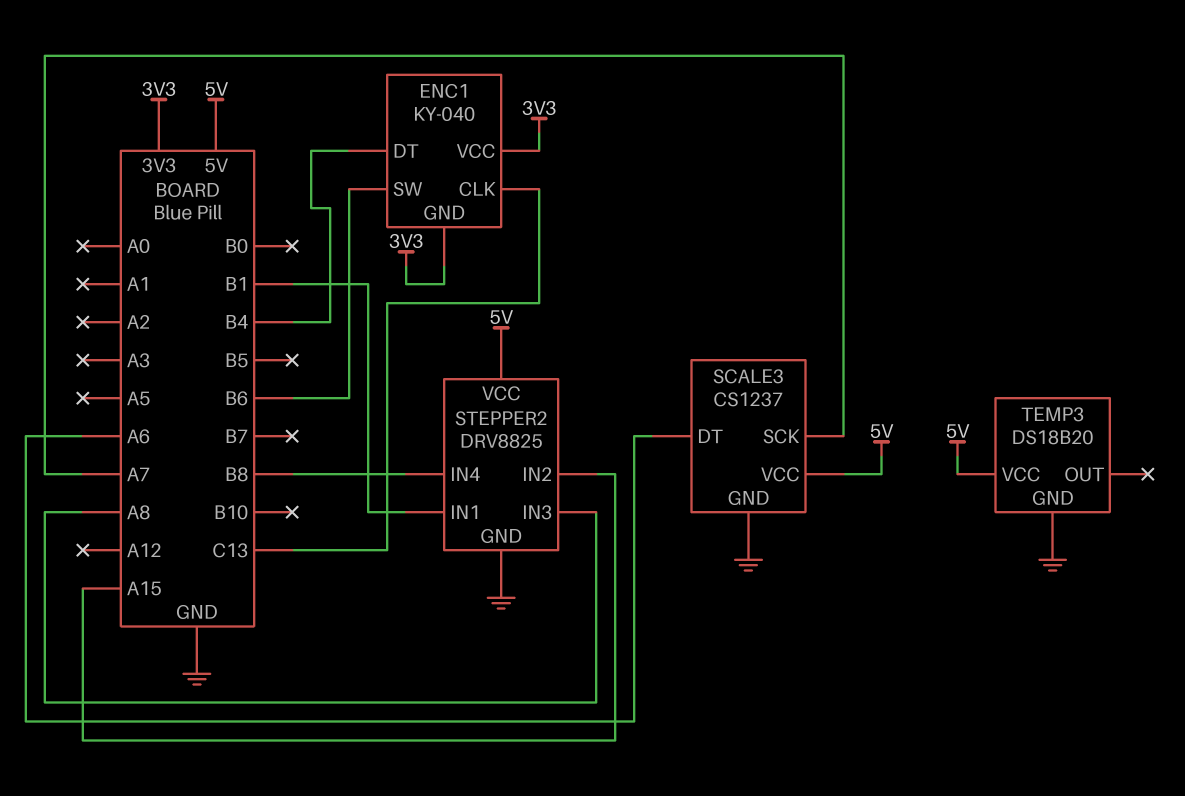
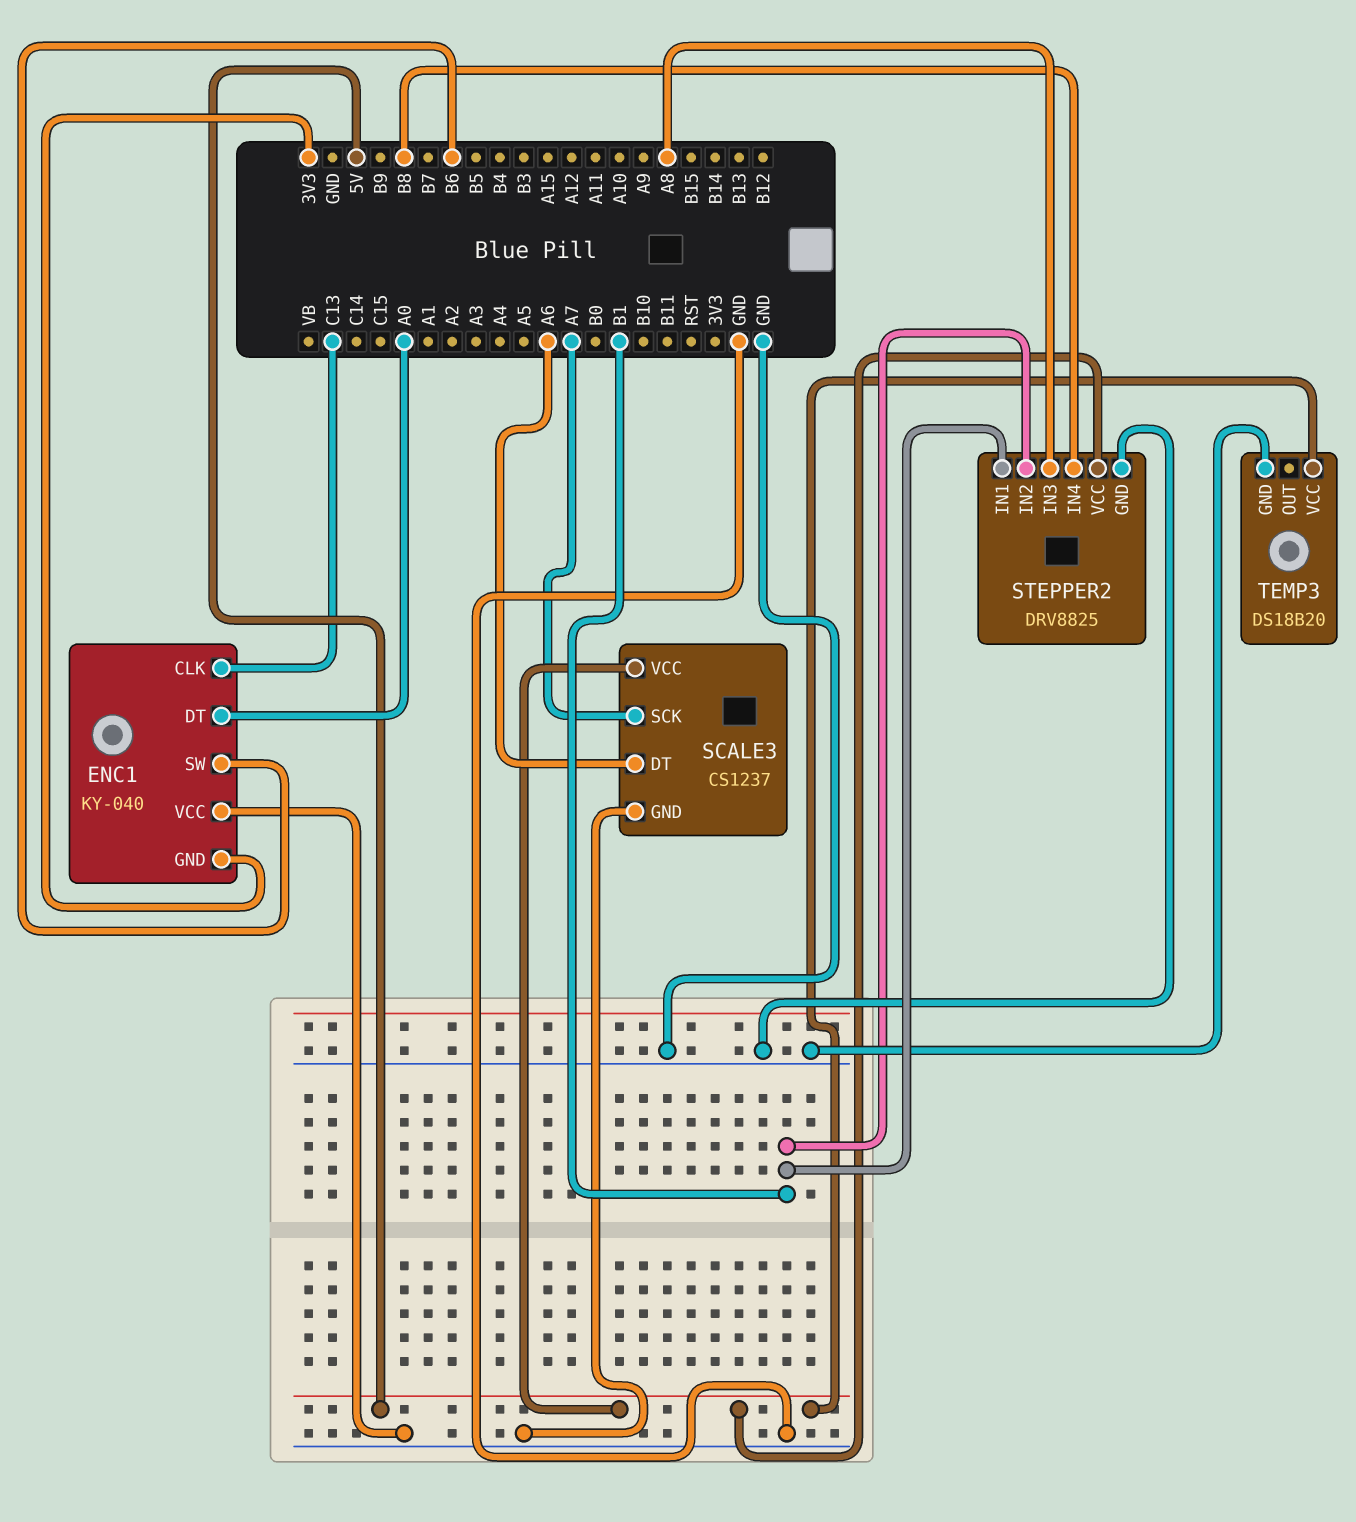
ENC1 pin DT: B4 -> A0
ENC1 pin VCC: 3V3 -> GND
STEPPER2 pin IN2: A15 -> B1

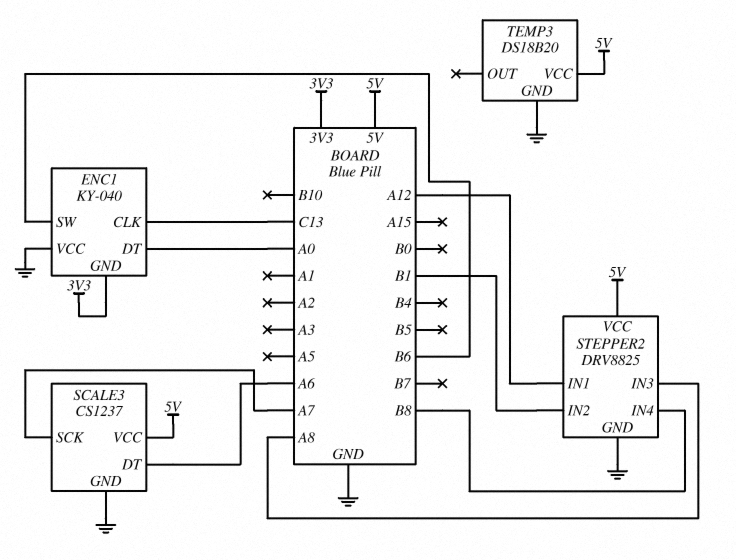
STEPPER2 pin IN1: B1 -> A12

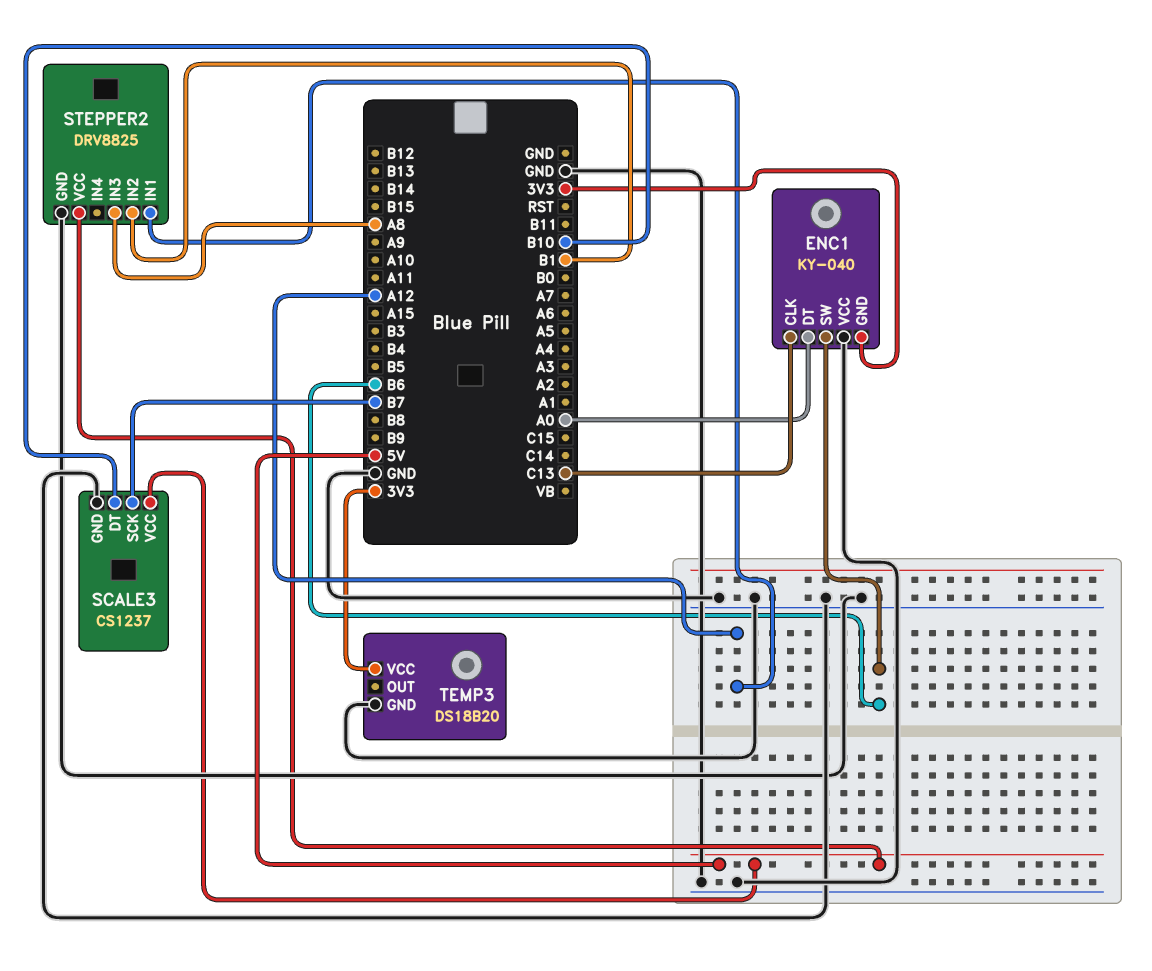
SCALE3 pin DT: A6 -> B10
SCALE3 pin SCK: A7 -> B7
STEPPER2 pin IN4: B8 -> none
TEMP3 pin VCC: 5V -> 3V3

